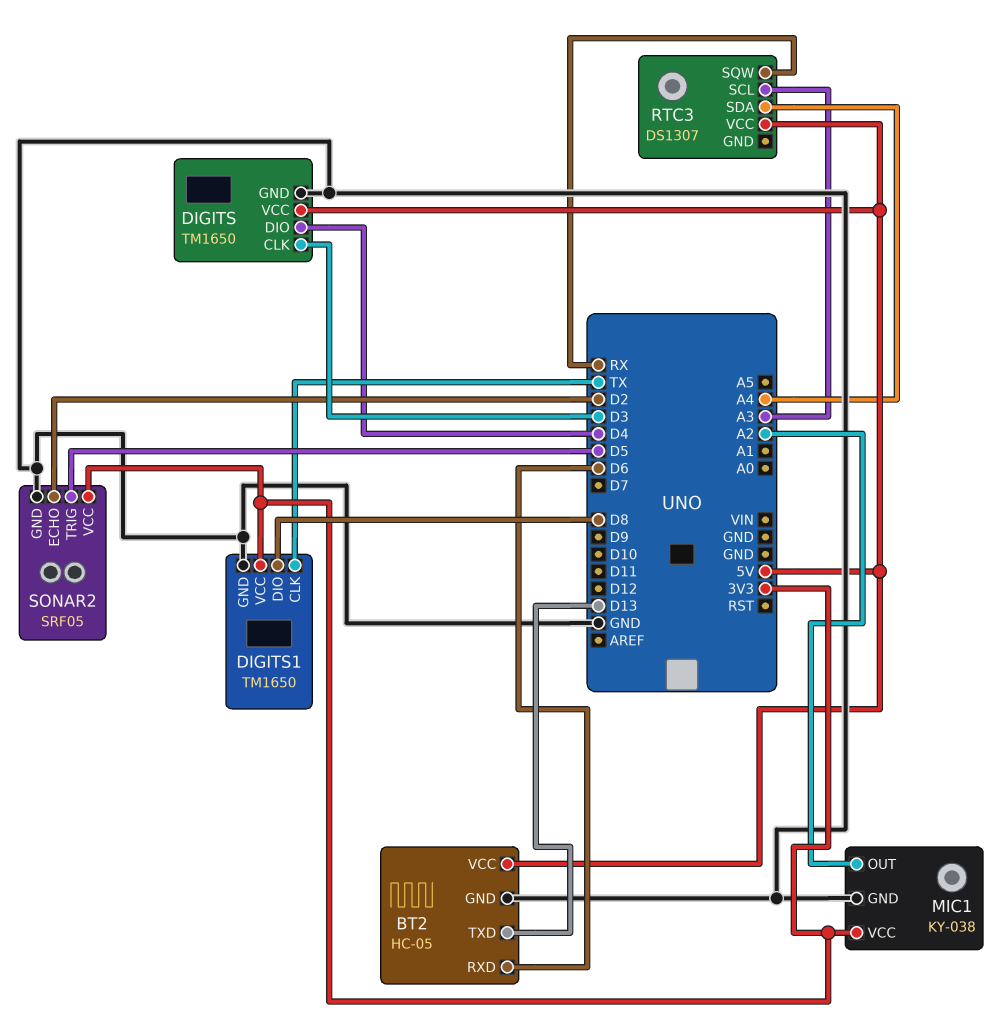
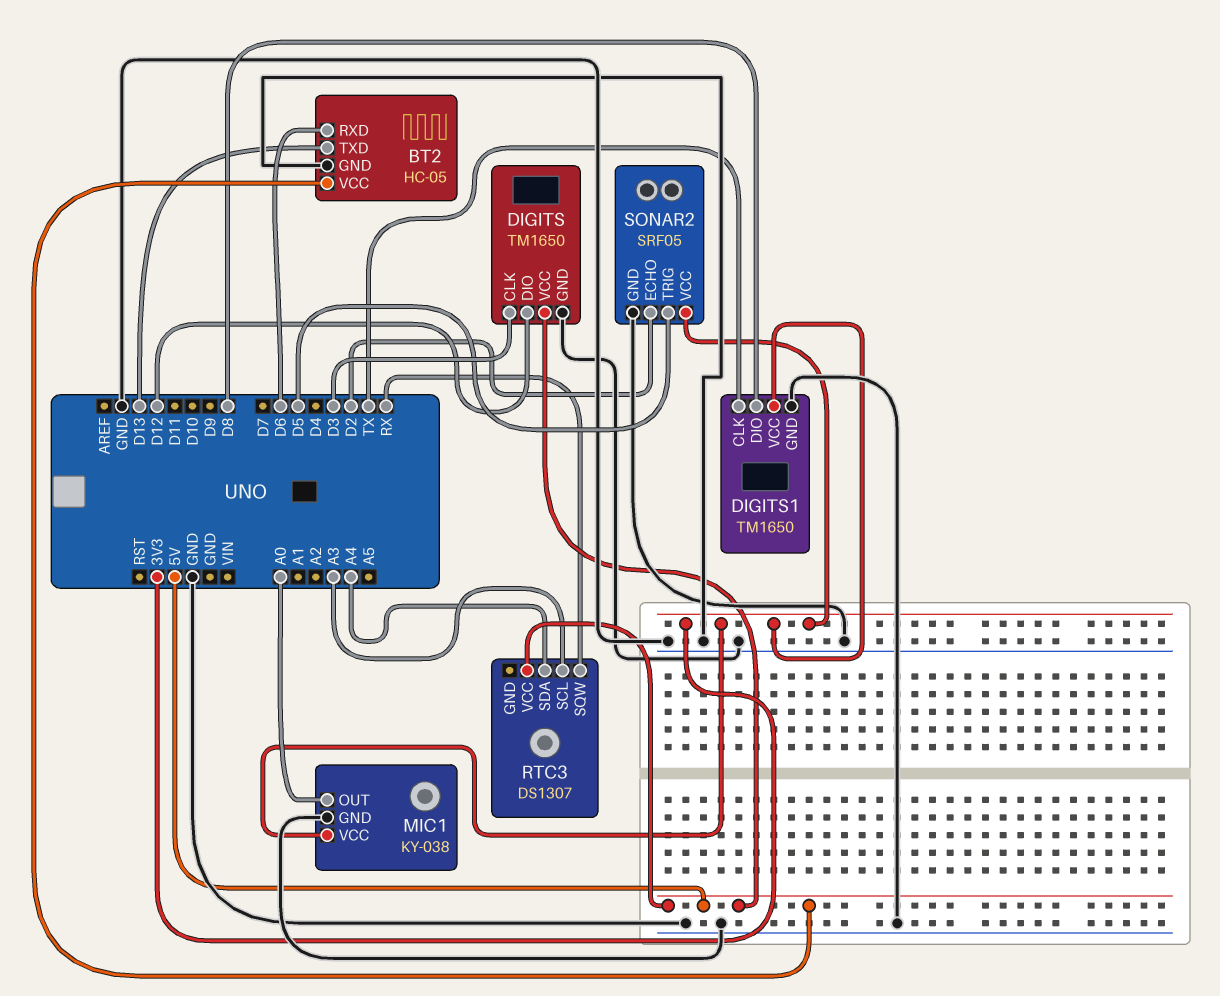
DIGITS pin DIO: D4 -> D12
MIC1 pin OUT: A2 -> A0

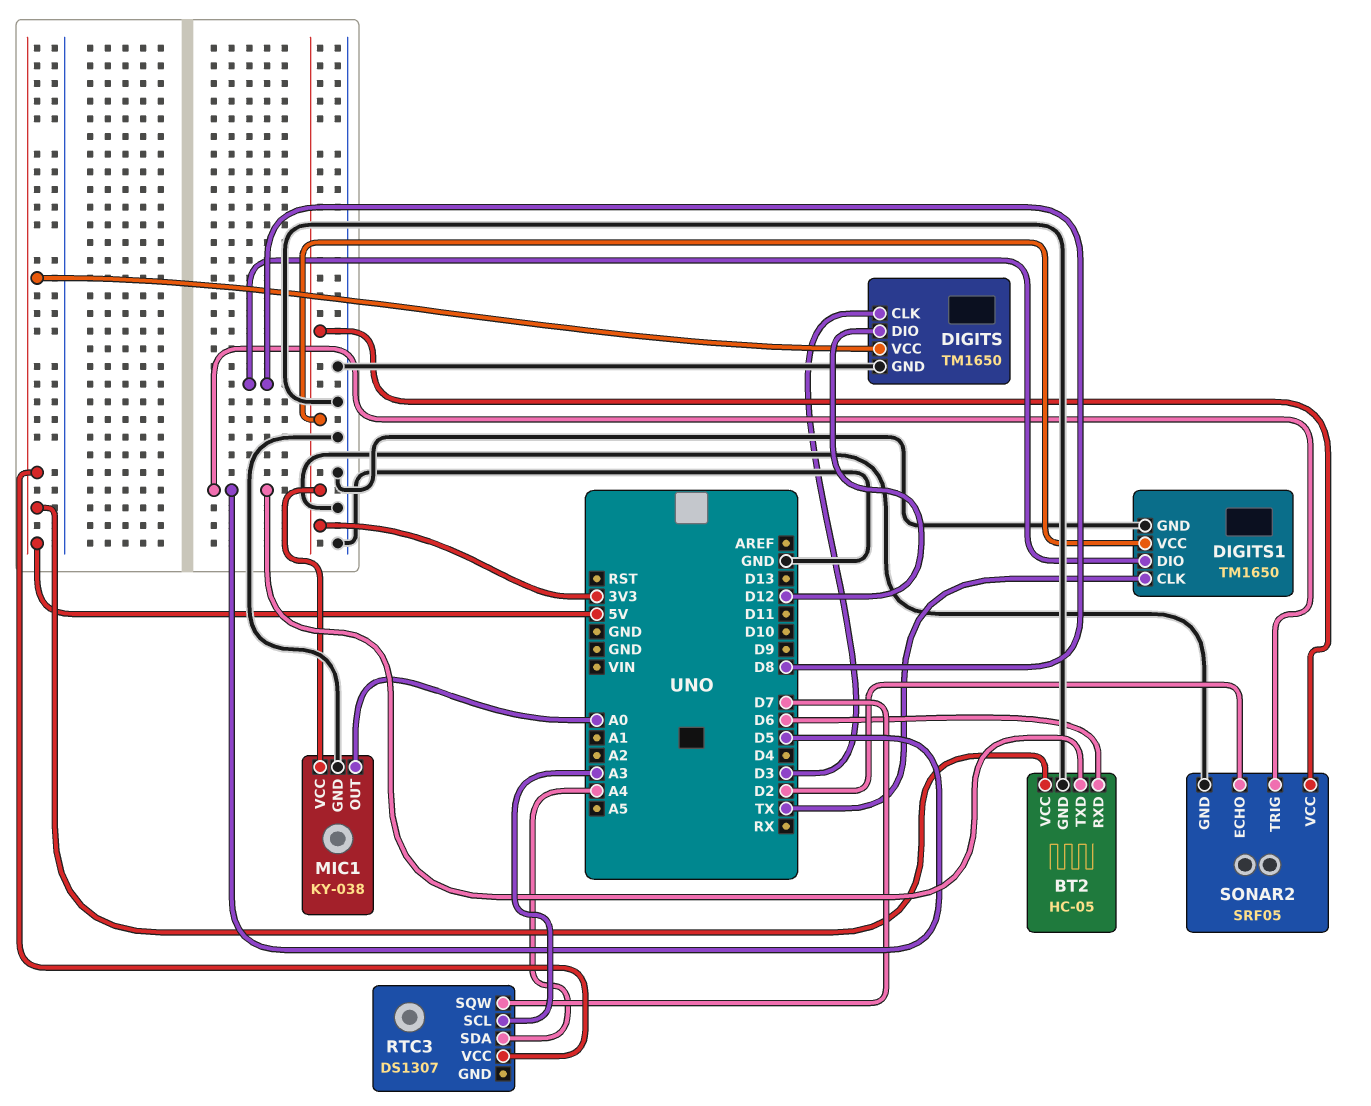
BT2 pin TXD: D13 -> D5
RTC3 pin SQW: RX -> D7

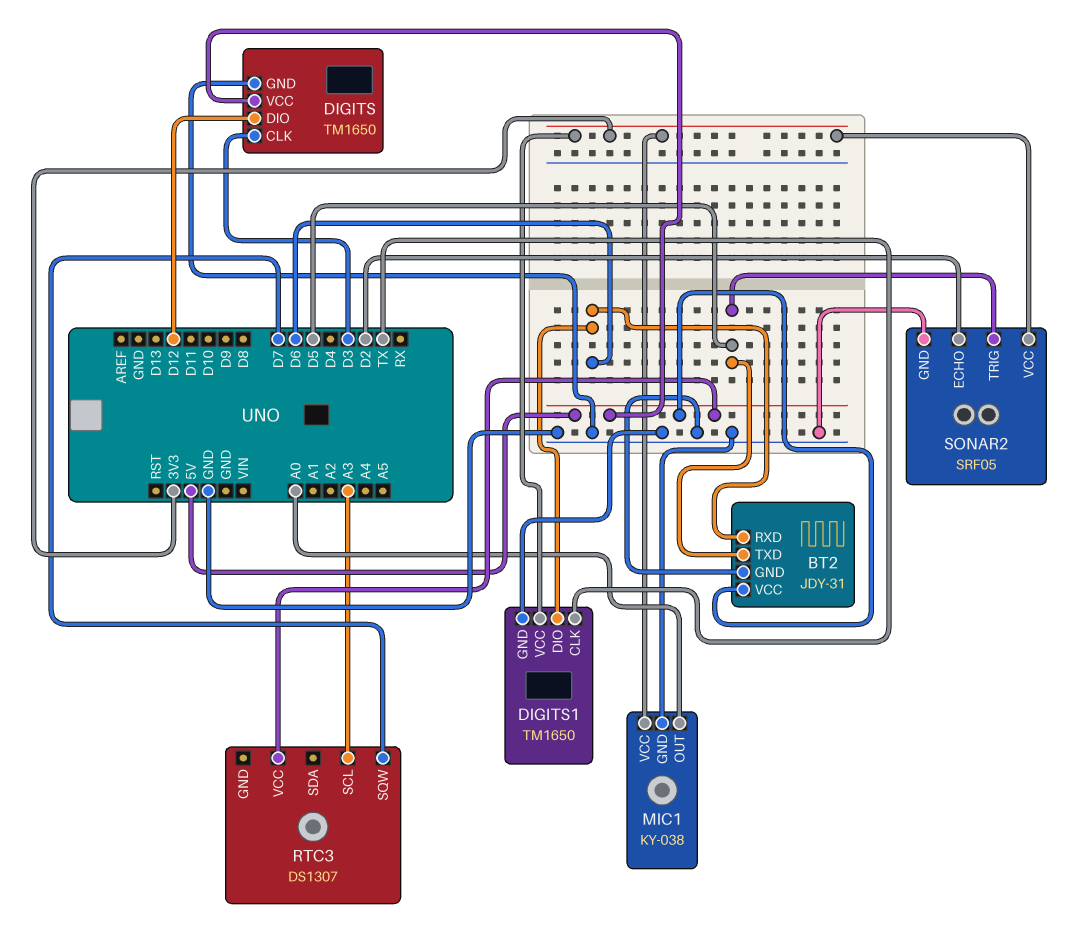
BT2: HC-05 -> JDY-31
DIGITS1 pin DIO: D8 -> D6
RTC3 pin SDA: A4 -> none

